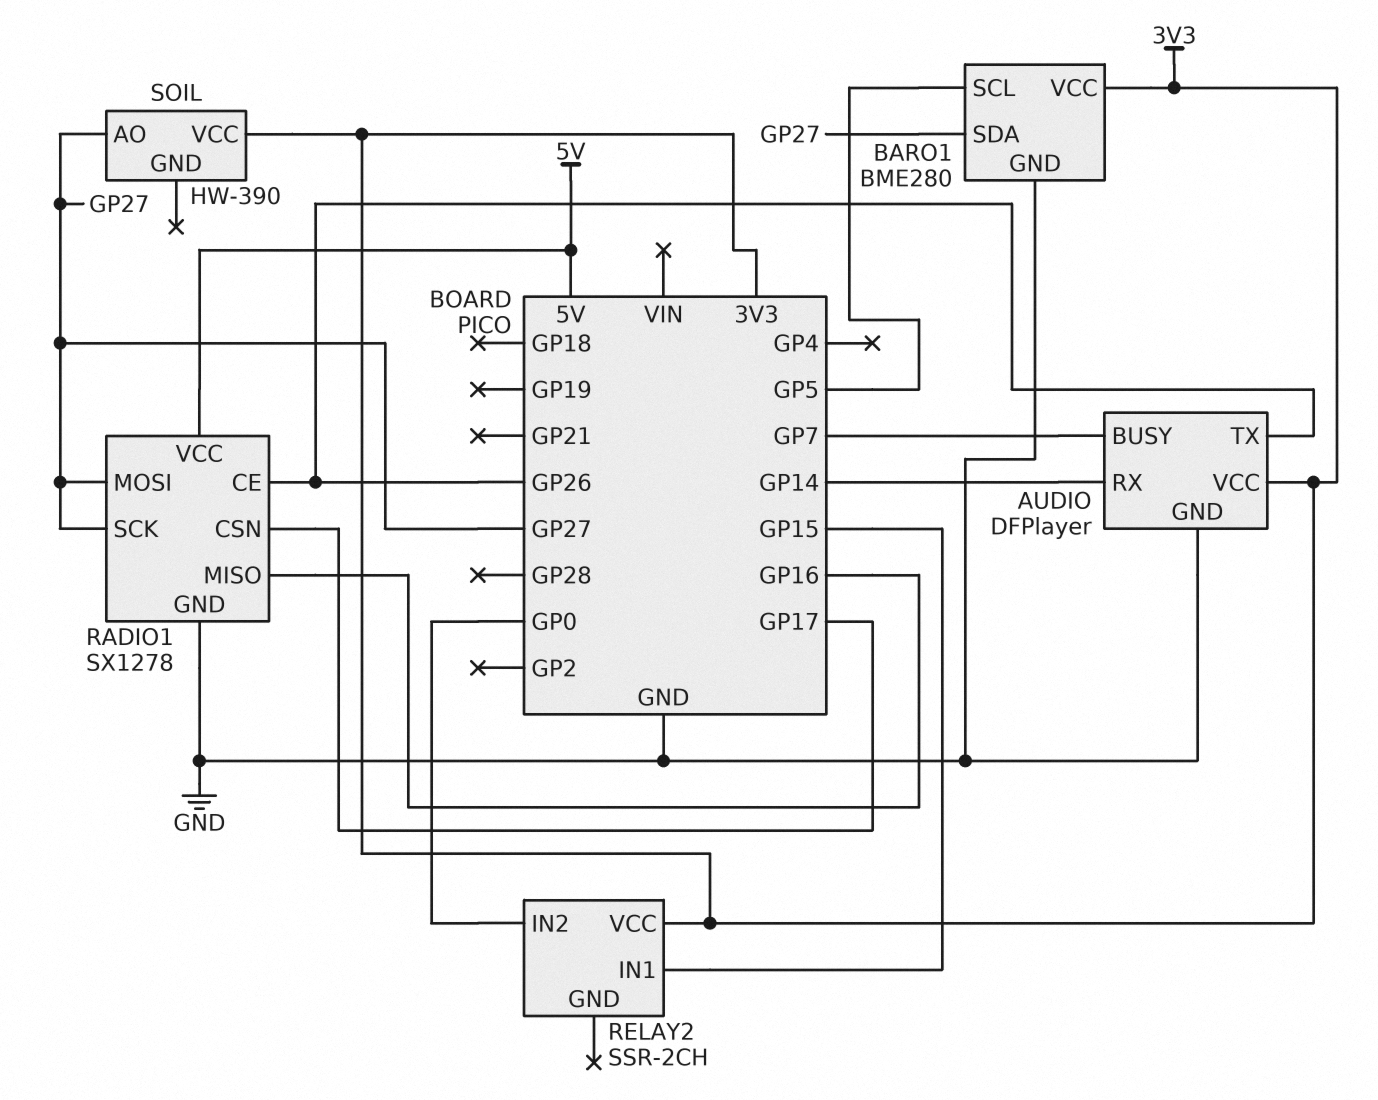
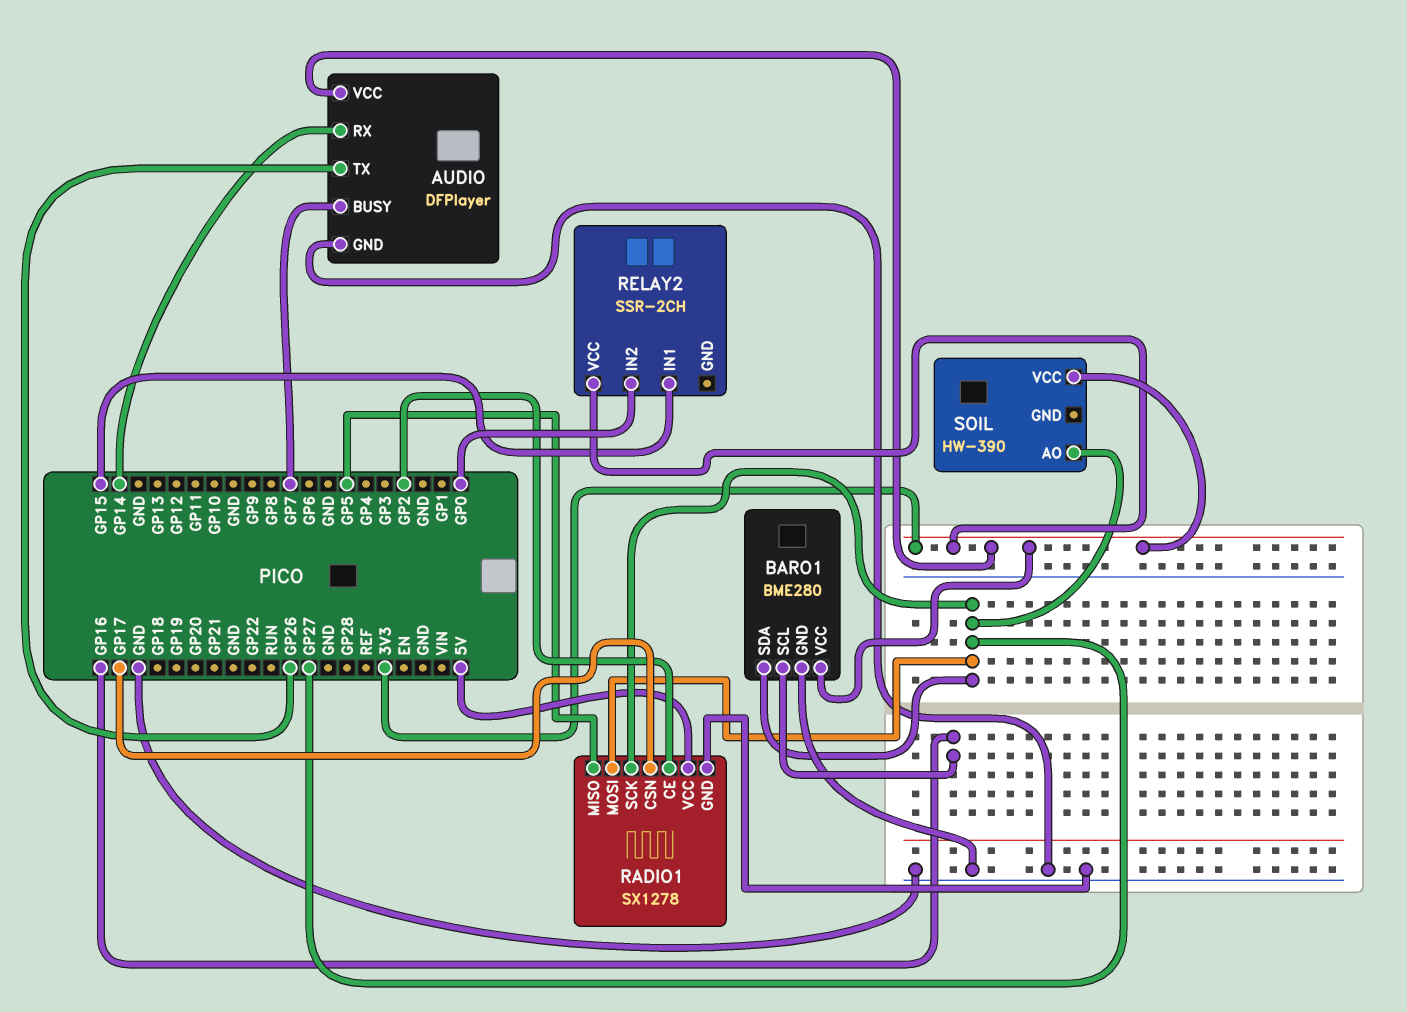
BARO1 pin SCL: GP5 -> GP16
RADIO1 pin CE: GP26 -> GP2
RADIO1 pin MISO: GP16 -> GP5

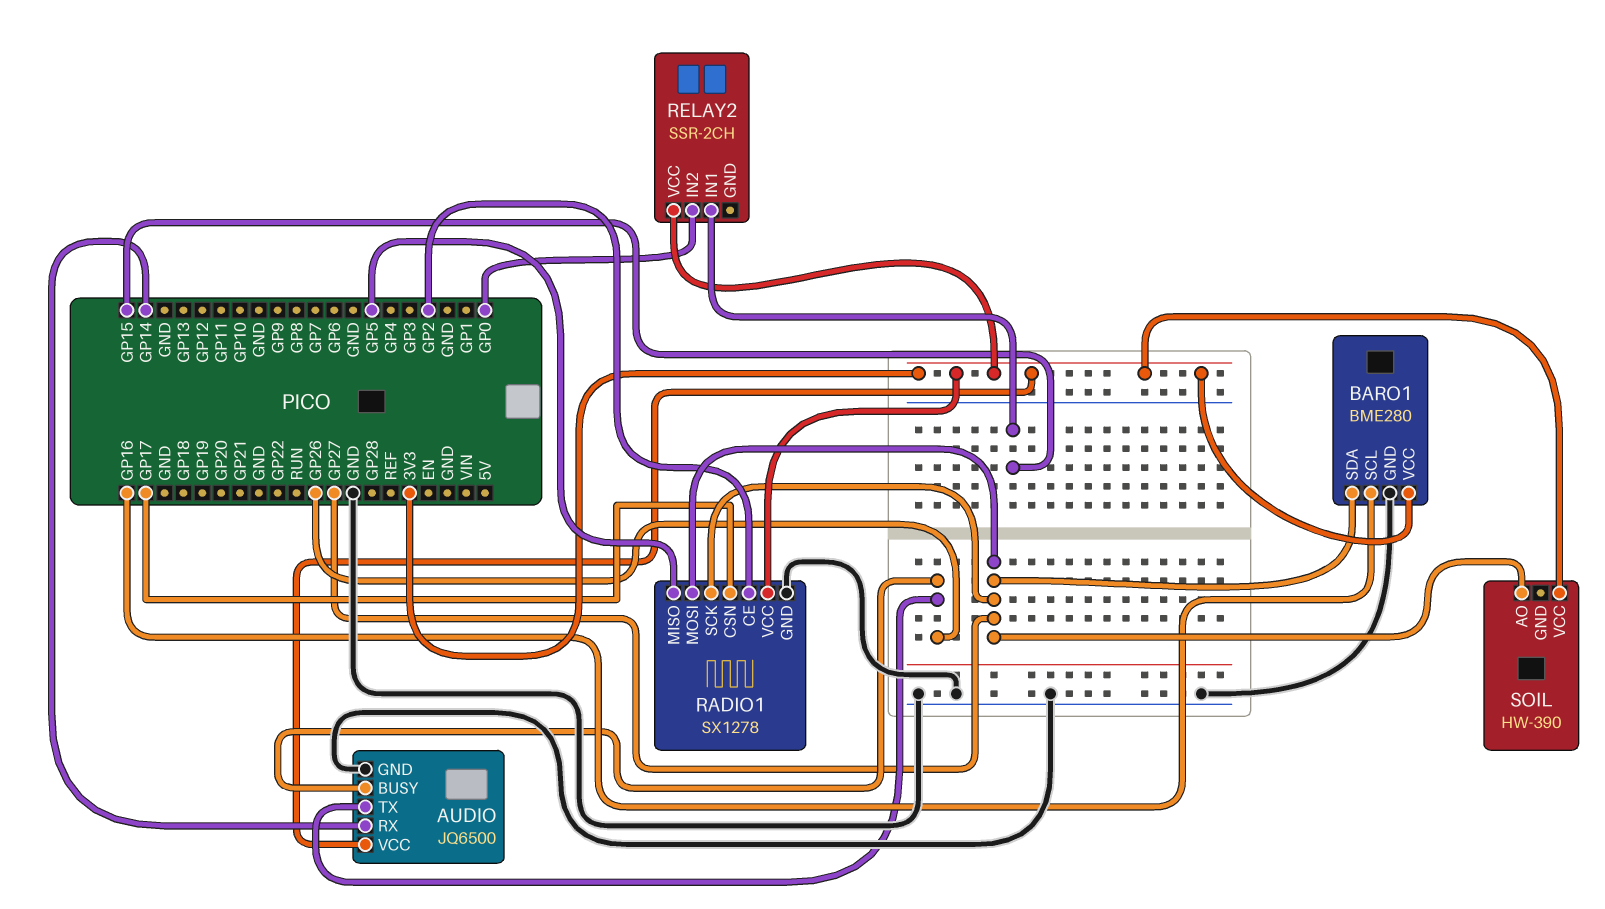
AUDIO: DFPlayer -> JQ6500
AUDIO pin BUSY: GP7 -> GP26
RADIO1 pin VCC: 5V -> 3V3

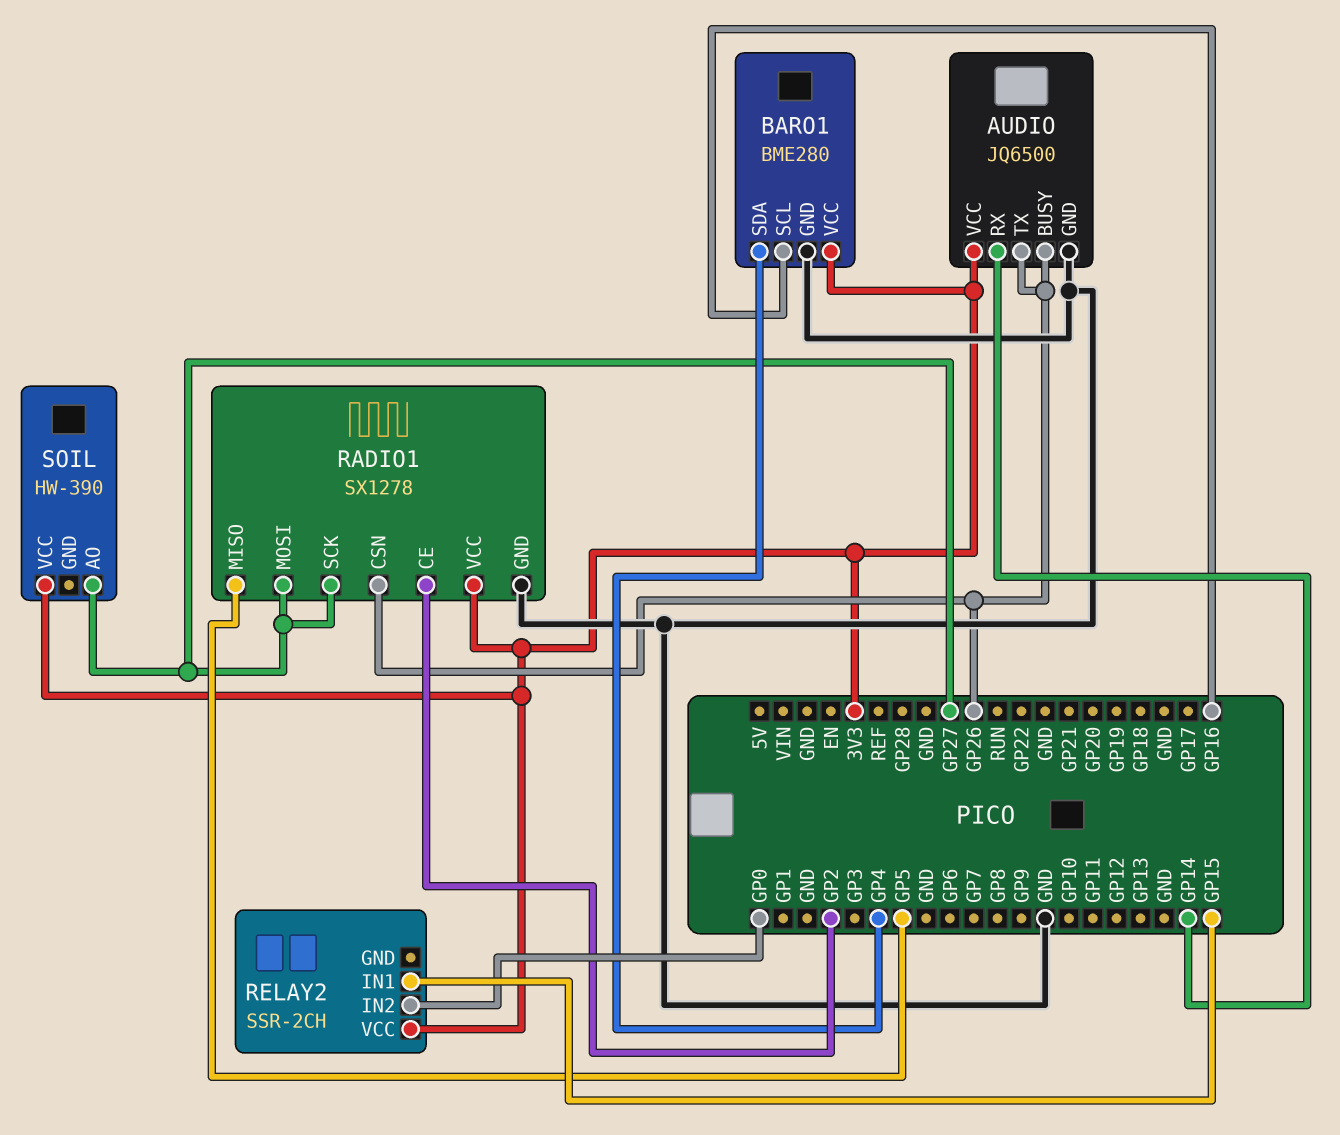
BARO1 pin SDA: GP27 -> GP4
RADIO1 pin CSN: GP17 -> GP26

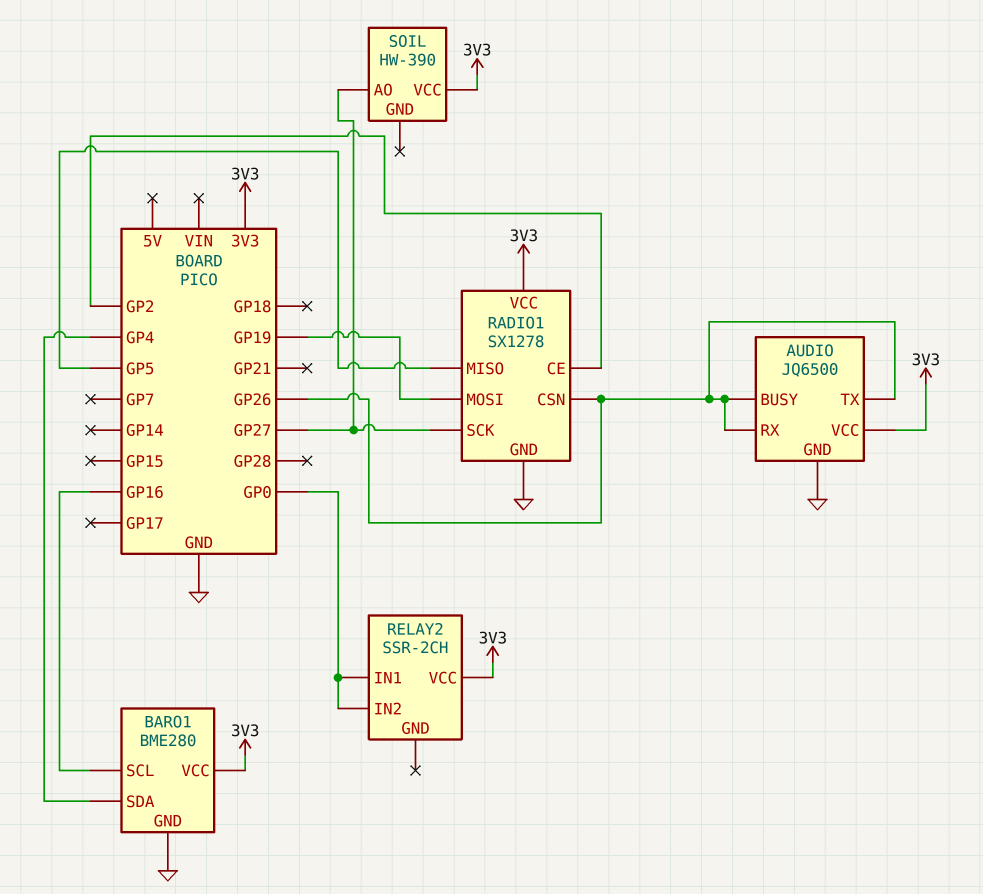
AUDIO pin RX: GP14 -> GP26
RADIO1 pin MOSI: GP27 -> GP19
RELAY2 pin IN1: GP15 -> GP0

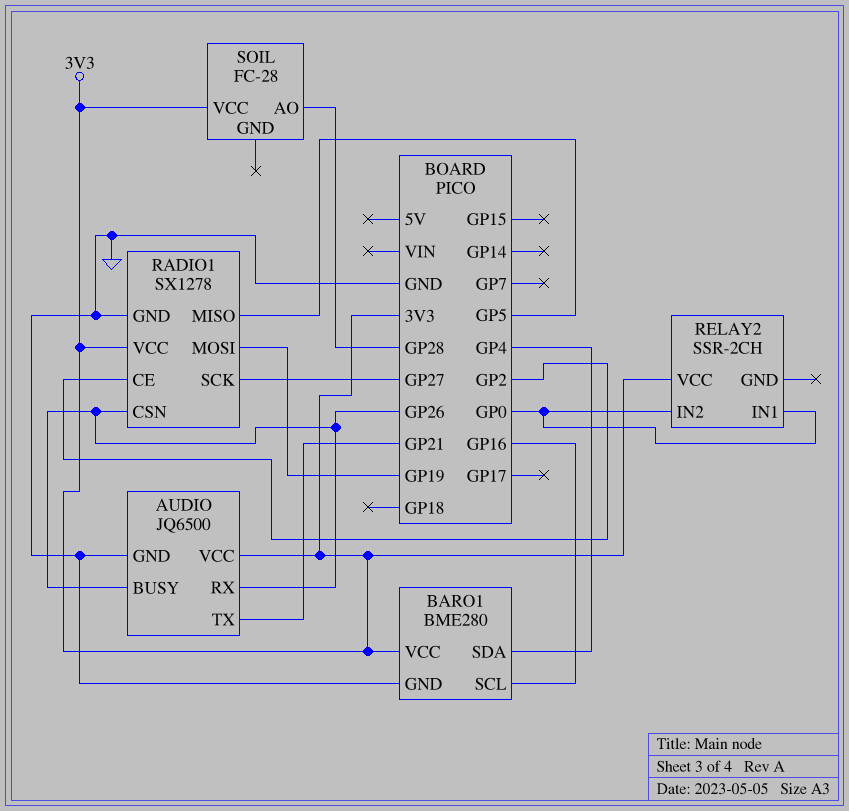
AUDIO pin TX: GP26 -> GP21
SOIL: HW-390 -> FC-28
SOIL pin AO: GP27 -> GP28

